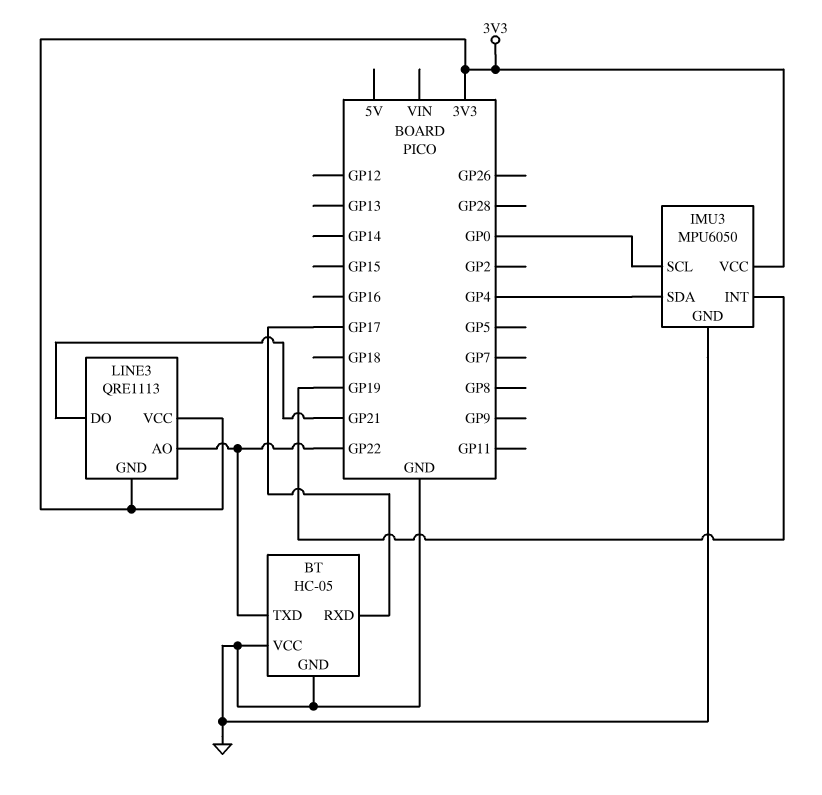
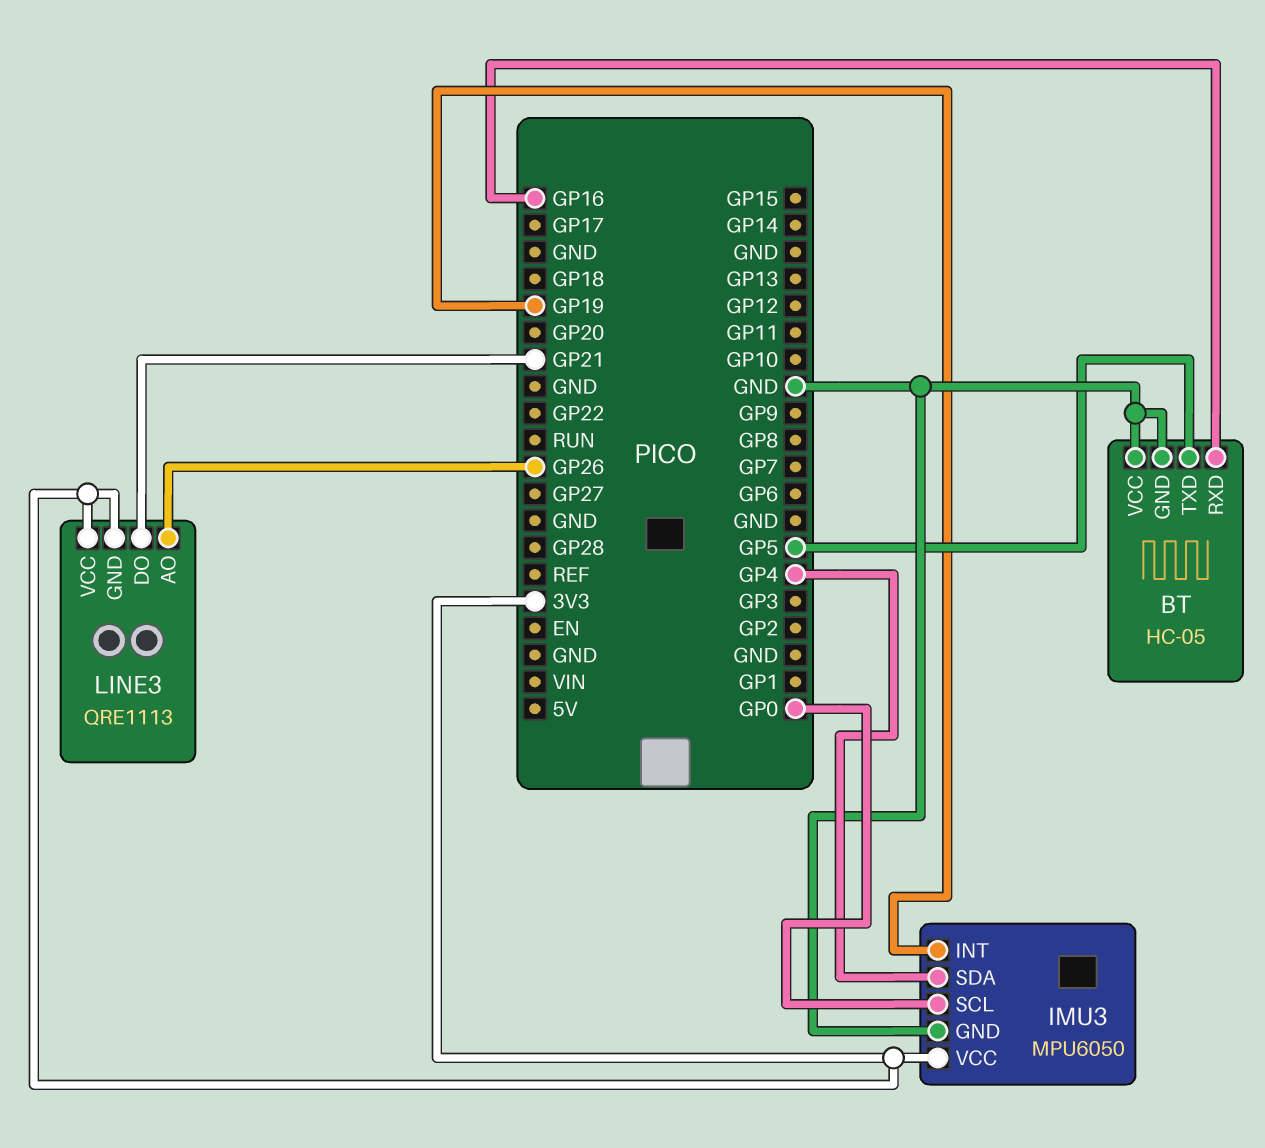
BT pin RXD: GP17 -> GP16
BT pin TXD: GP22 -> GP5
LINE3 pin AO: GP22 -> GP26

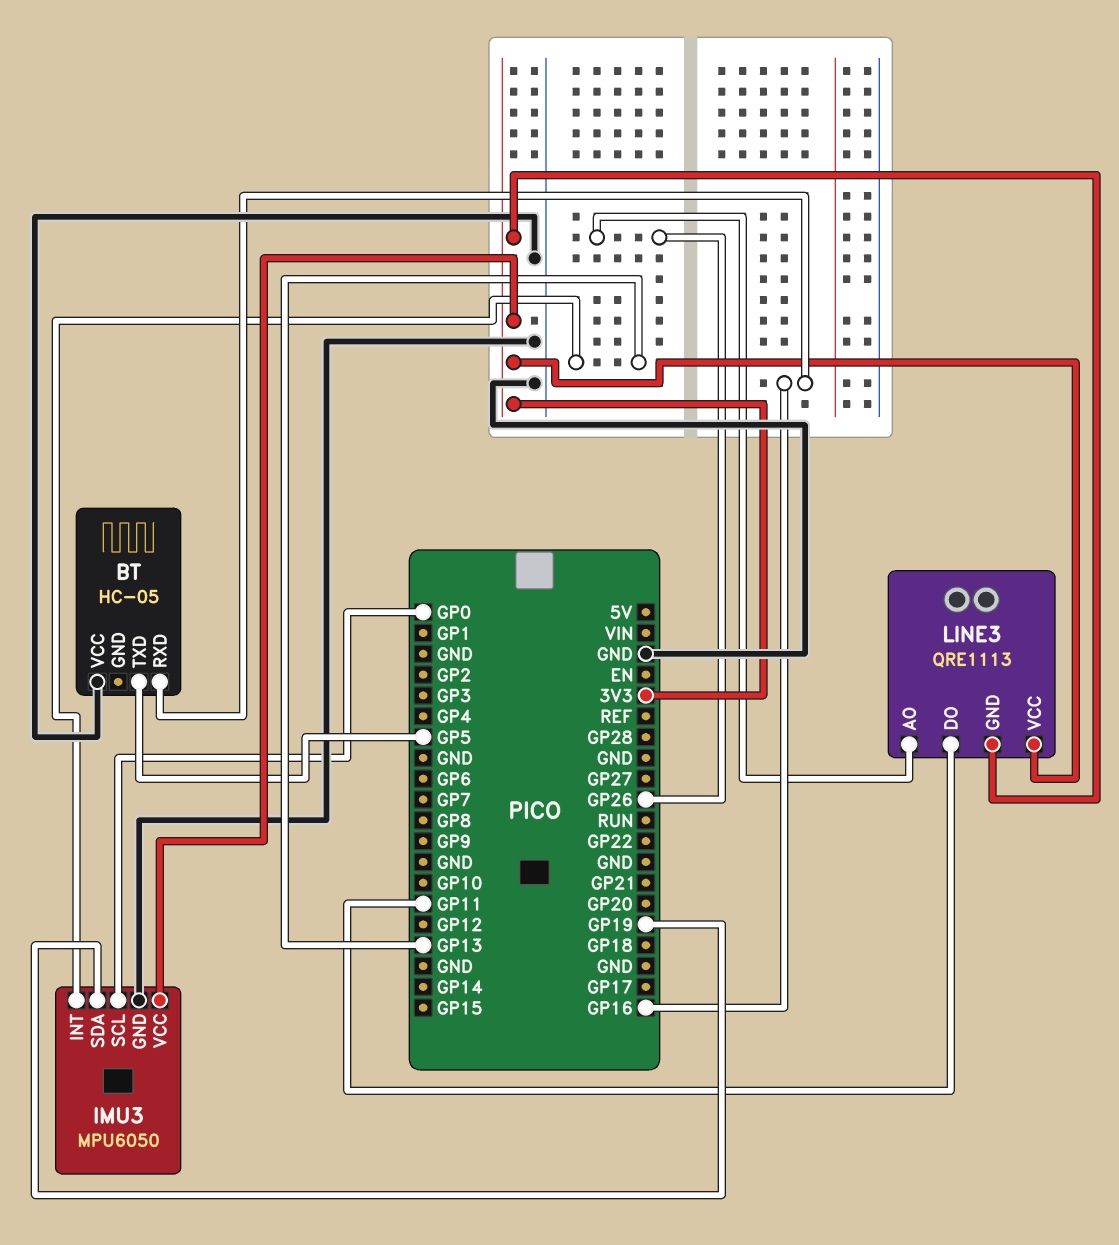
BT pin GND: GND -> none
IMU3 pin INT: GP19 -> GP13
IMU3 pin SDA: GP4 -> GP19
LINE3 pin DO: GP21 -> GP11

